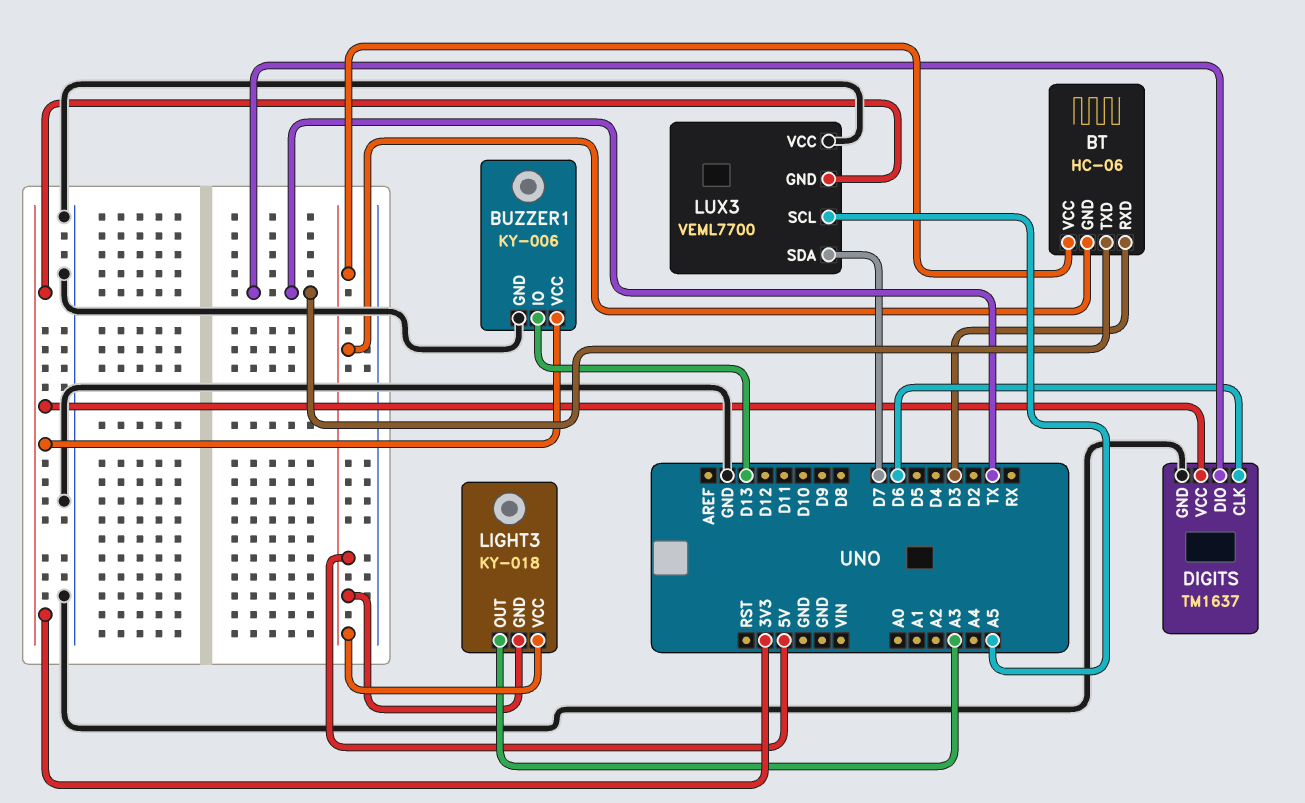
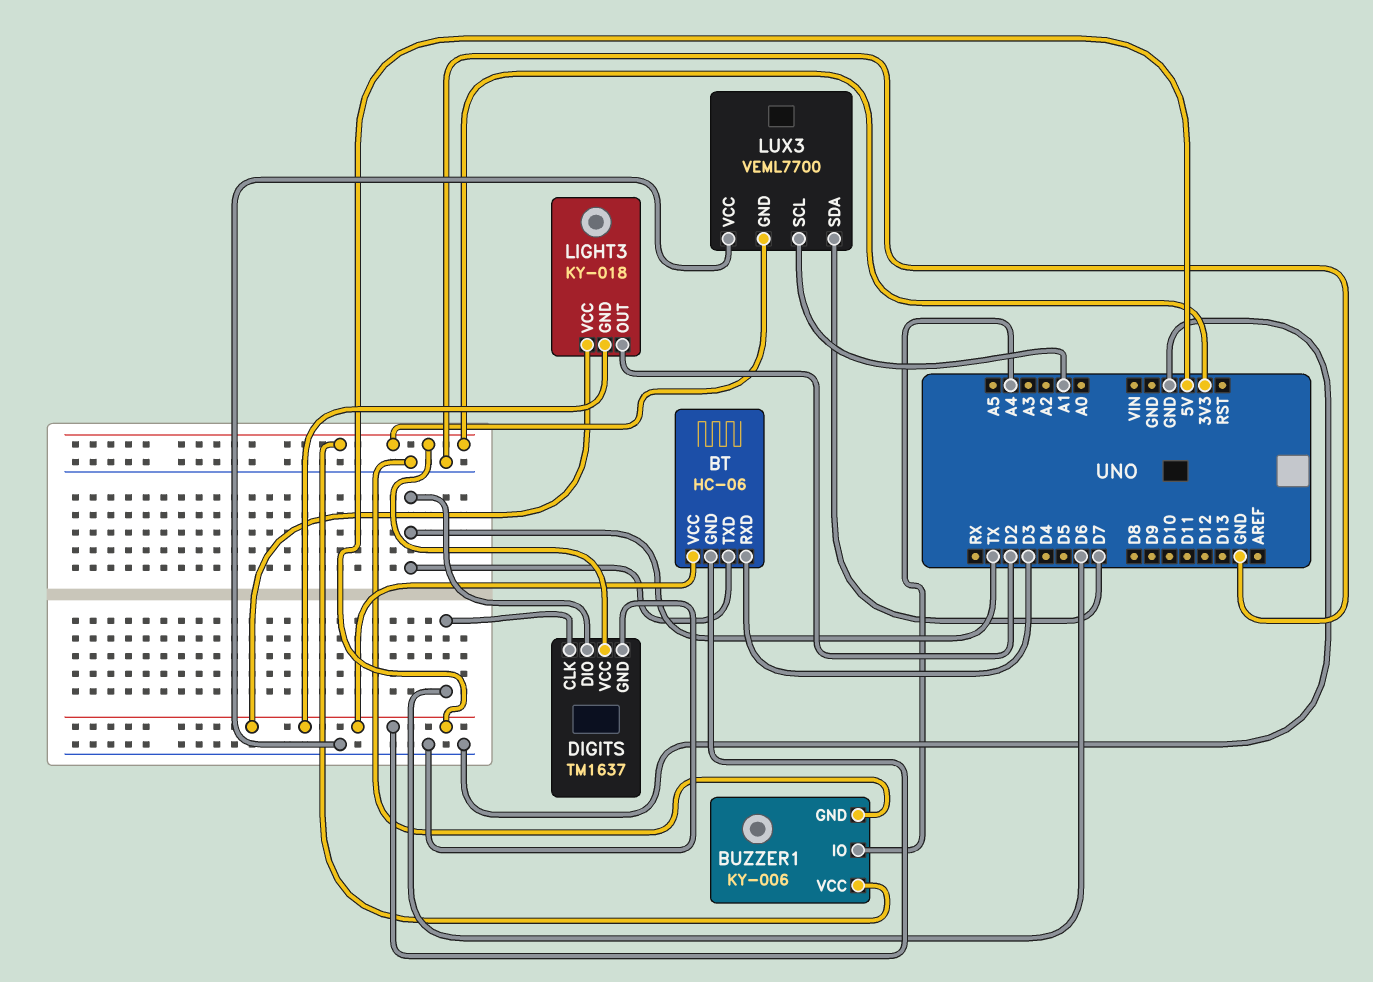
BUZZER1 pin IO: D13 -> A4
LIGHT3 pin OUT: A3 -> D2
LUX3 pin SCL: A5 -> A1

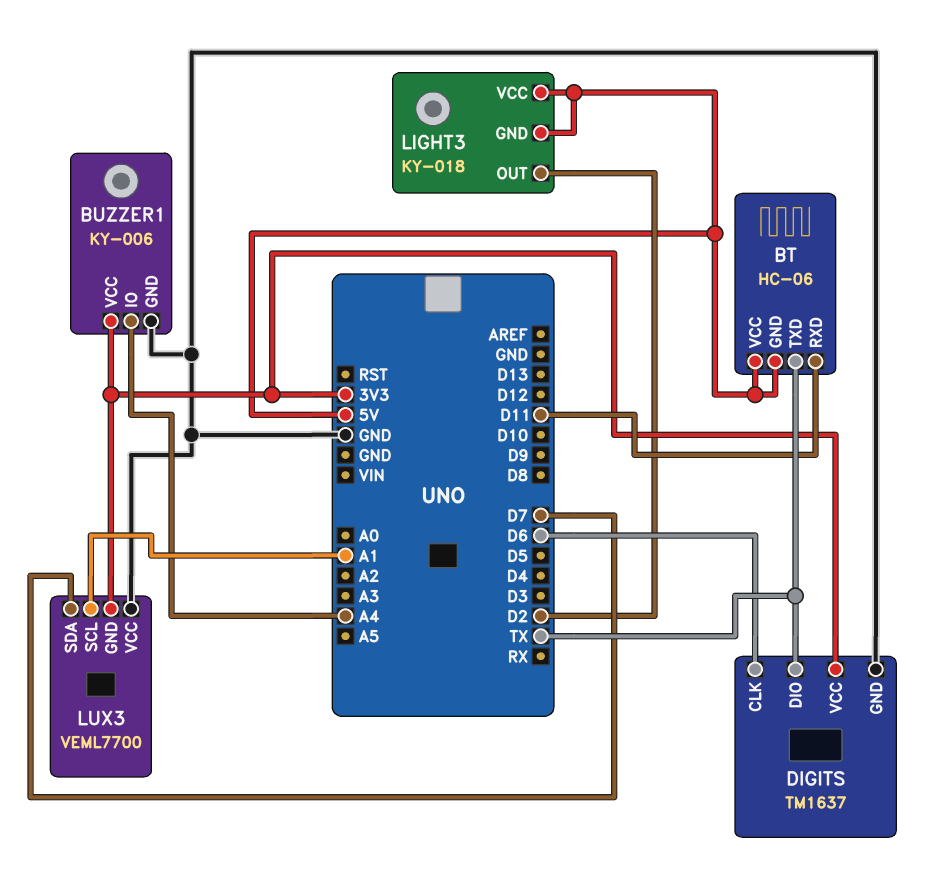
BT pin RXD: D3 -> D11

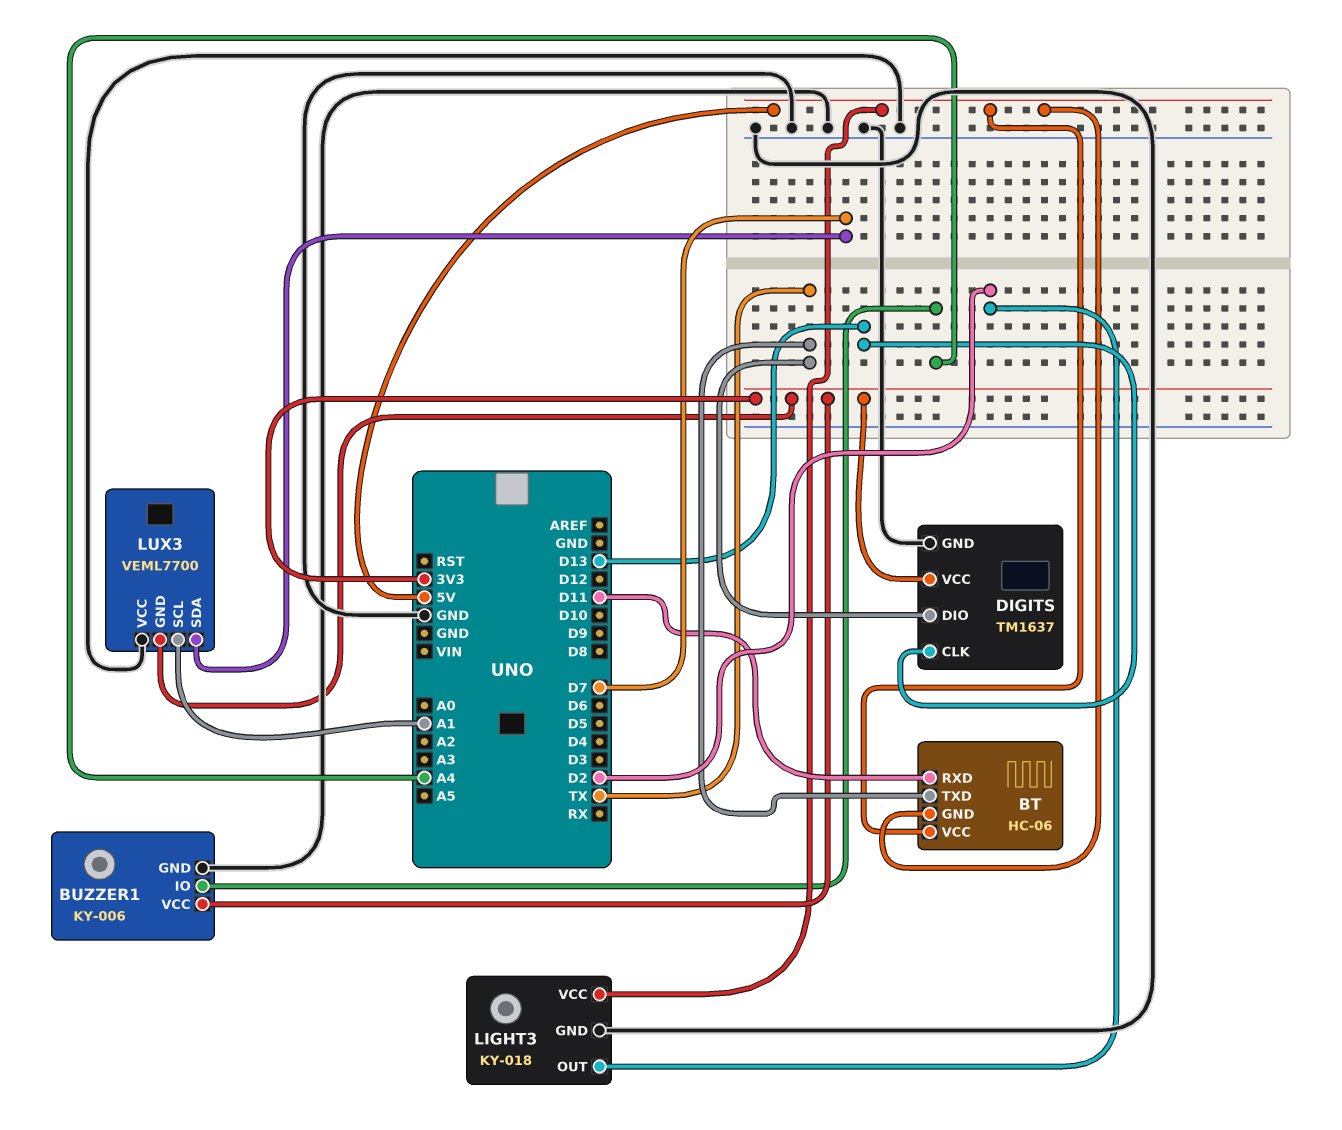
DIGITS pin CLK: D6 -> D13
LIGHT3 pin GND: 5V -> GND

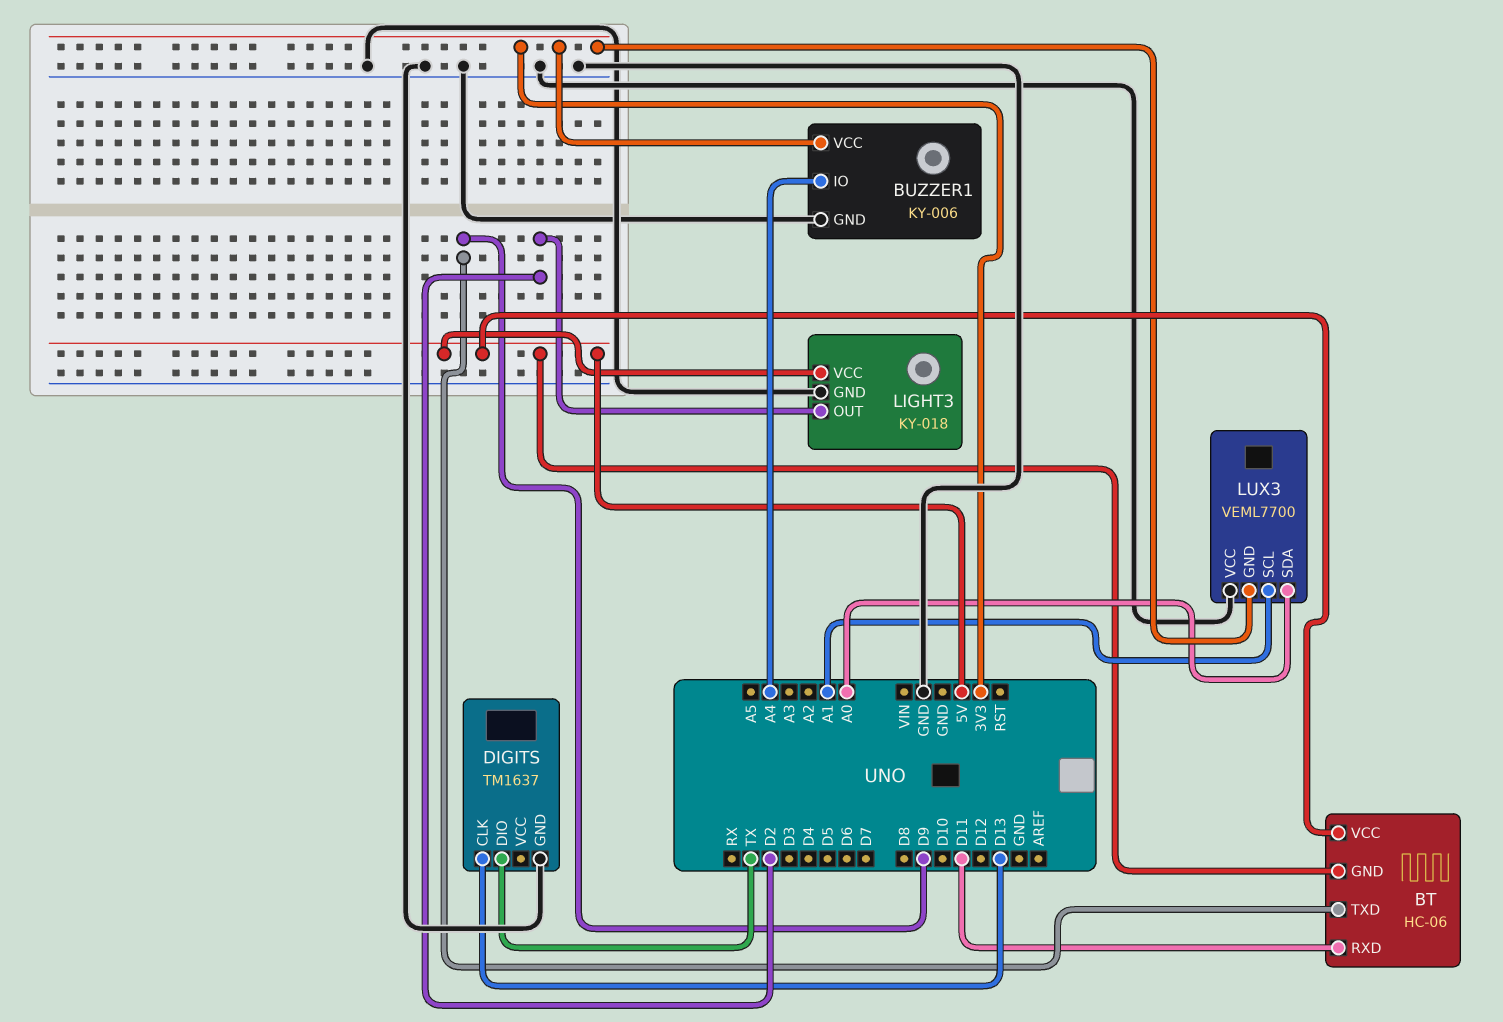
BT pin TXD: TX -> D9
DIGITS pin VCC: 3V3 -> none
LUX3 pin SDA: D7 -> A0

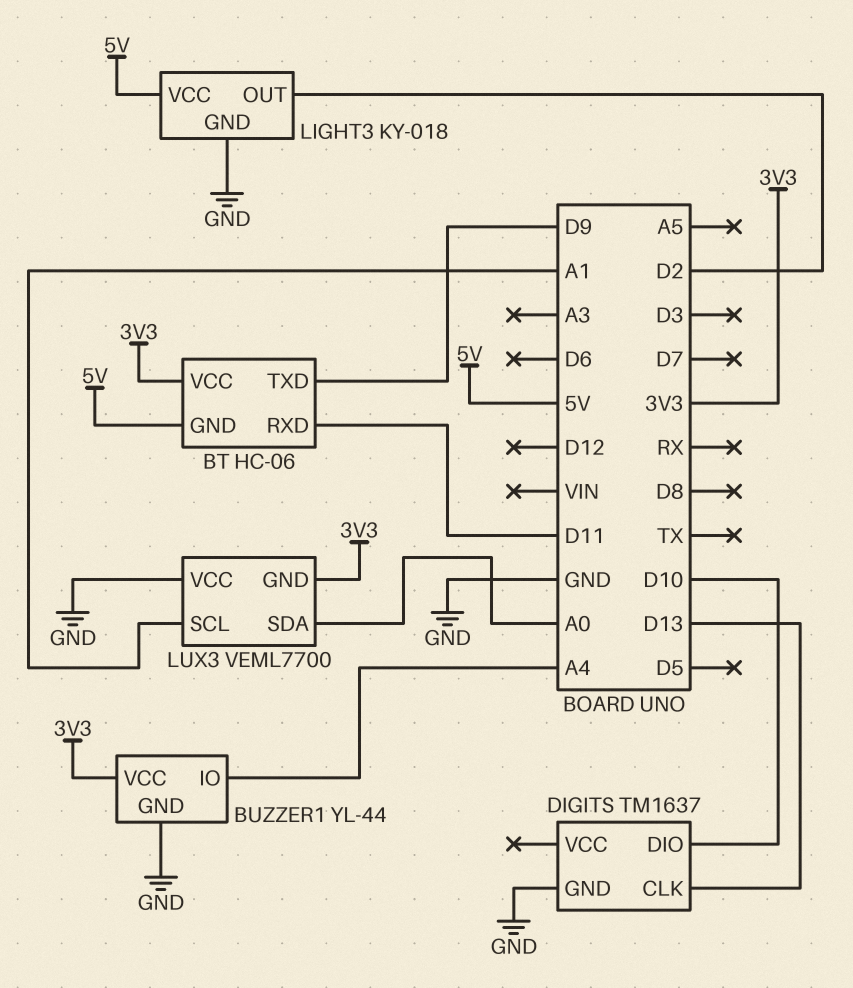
BT pin VCC: 5V -> 3V3
BUZZER1: KY-006 -> YL-44
DIGITS pin DIO: TX -> D10

